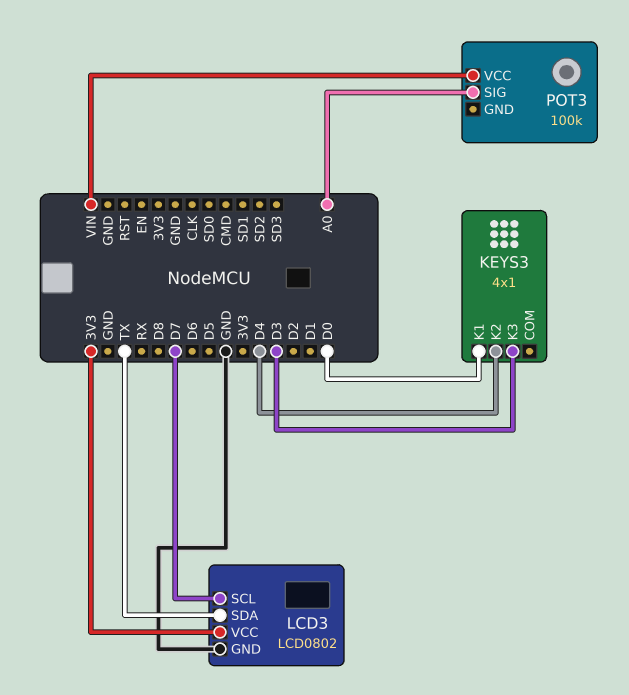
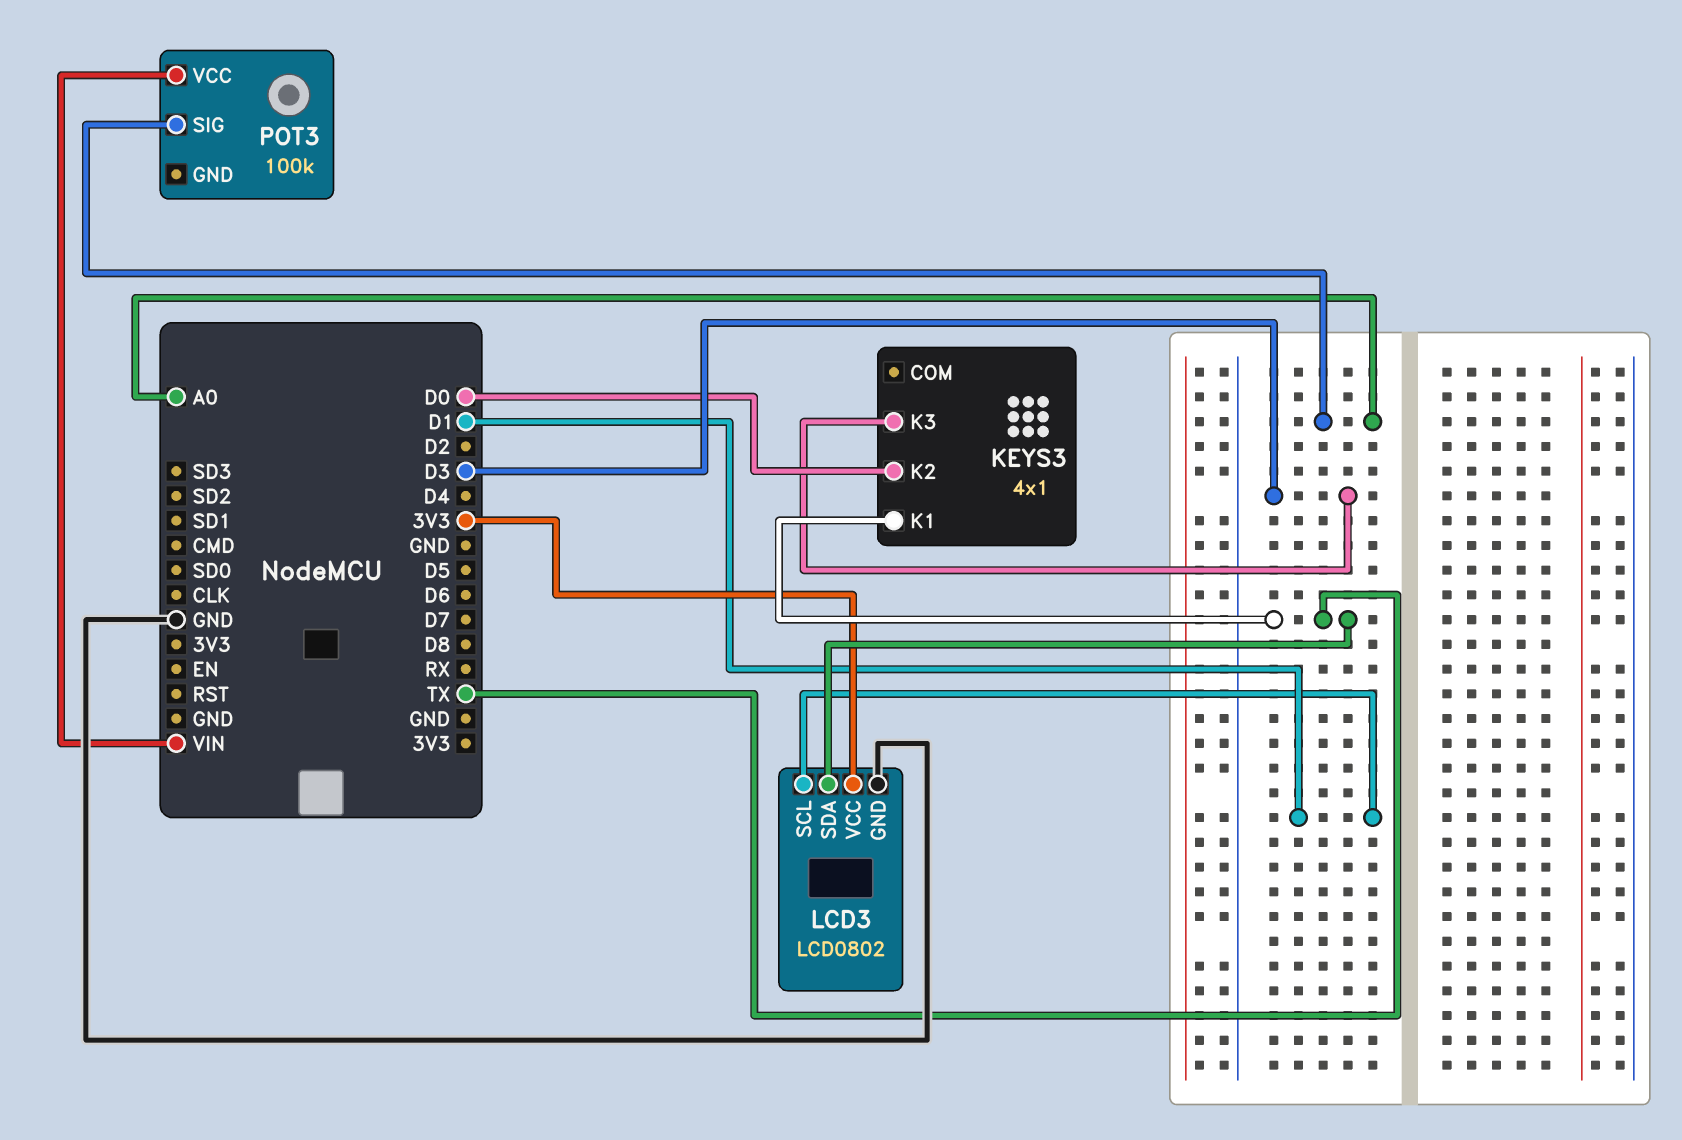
KEYS3 pin K1: D0 -> TX
KEYS3 pin K2: D4 -> D0
LCD3 pin SCL: D7 -> D1

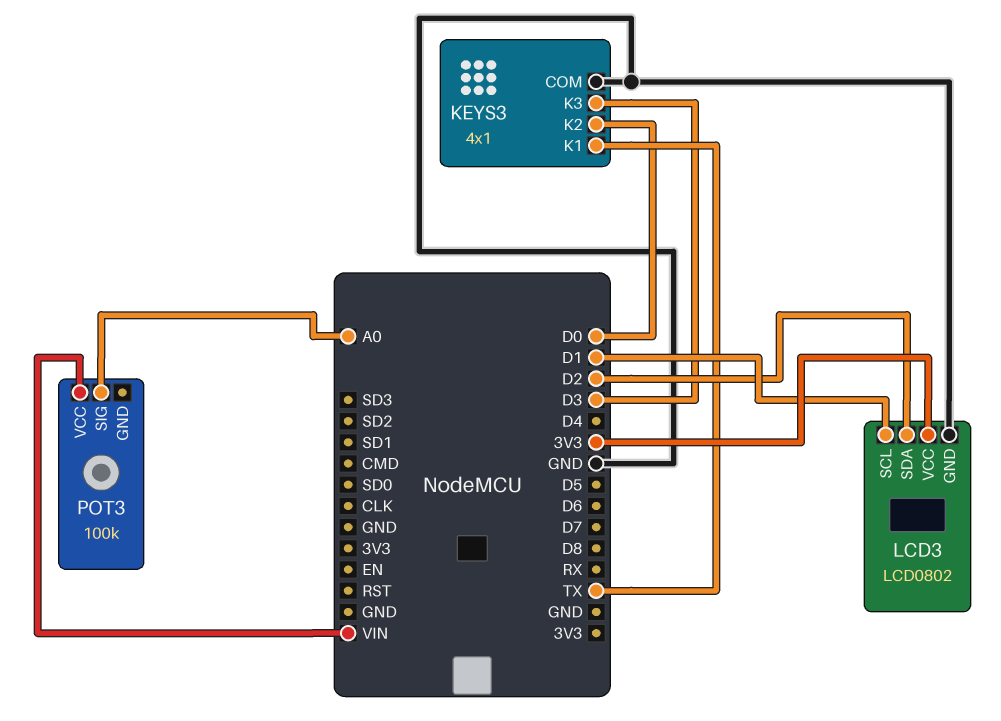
KEYS3 pin COM: none -> GND
LCD3 pin SDA: TX -> D2

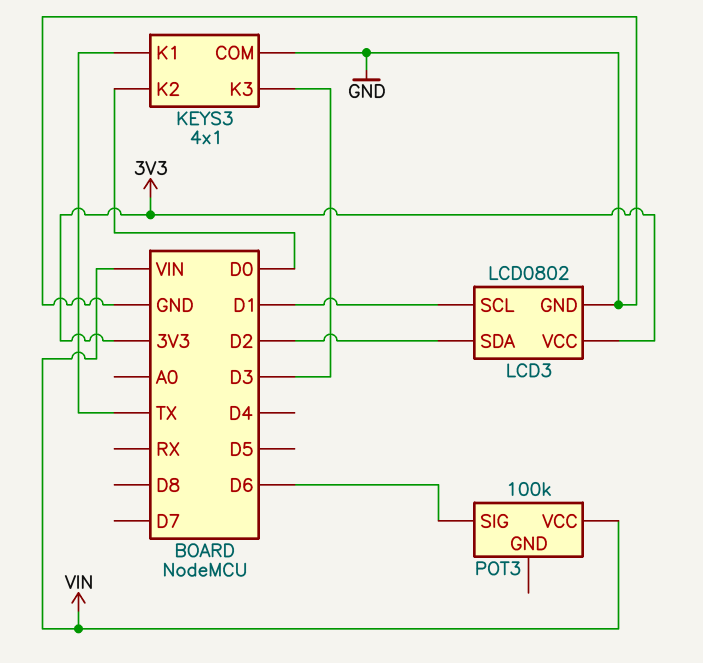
POT3 pin SIG: A0 -> D6

